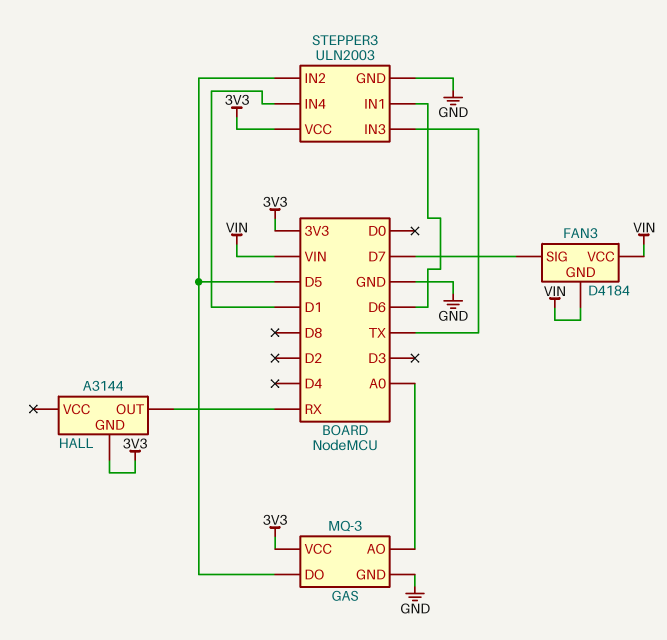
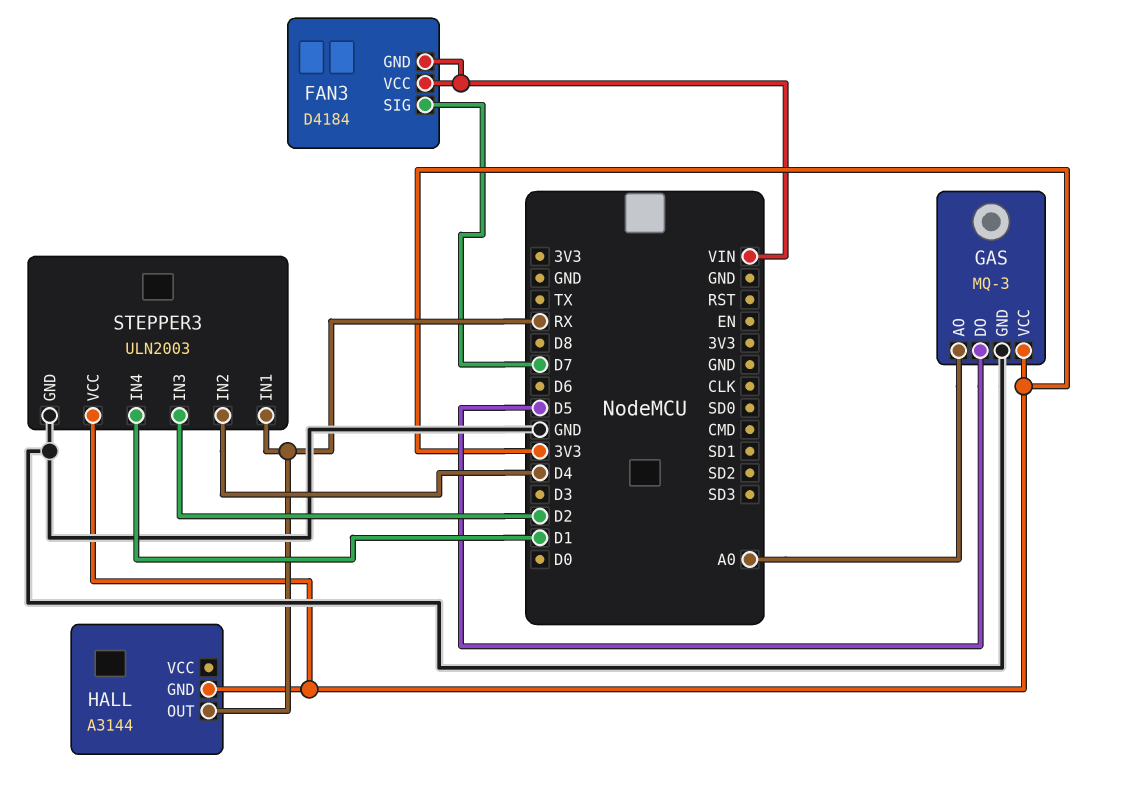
STEPPER3 pin IN1: D6 -> RX
STEPPER3 pin IN2: D5 -> D4
STEPPER3 pin IN3: TX -> D2

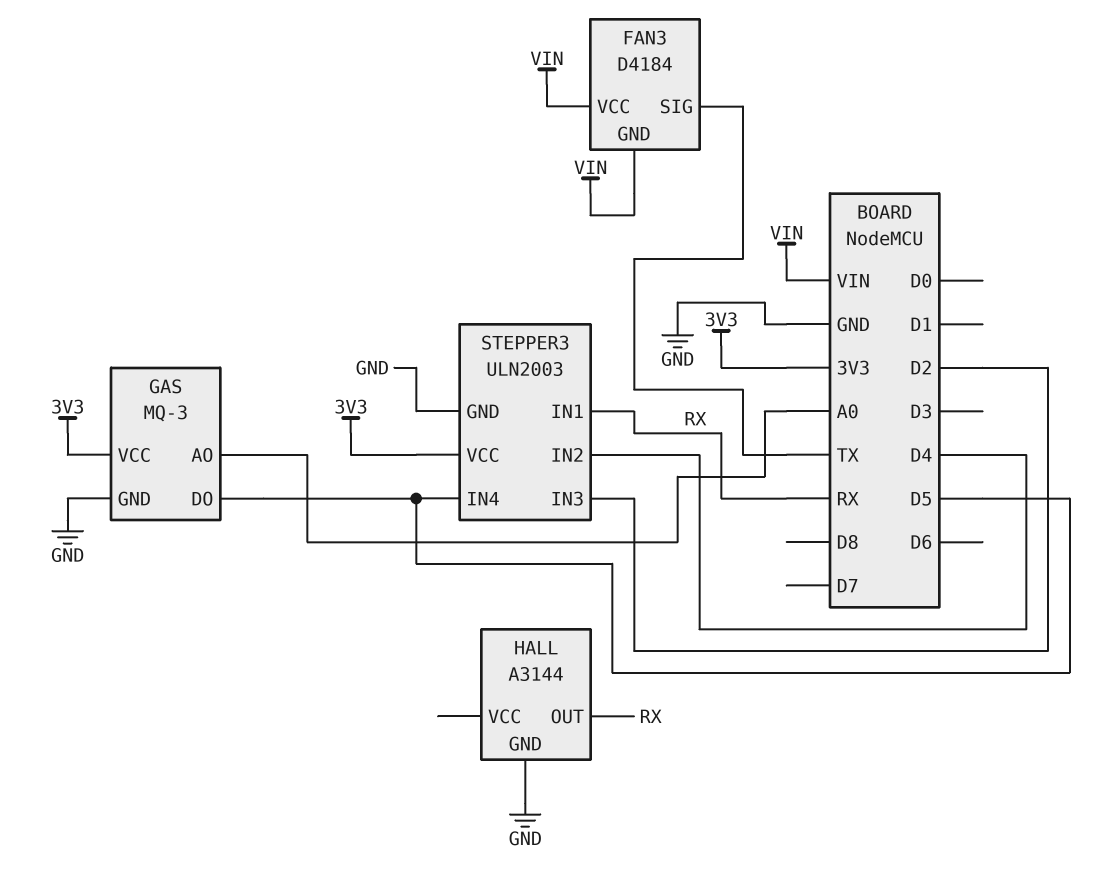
FAN3 pin SIG: D7 -> TX
HALL pin GND: 3V3 -> GND
STEPPER3 pin IN4: D1 -> D5

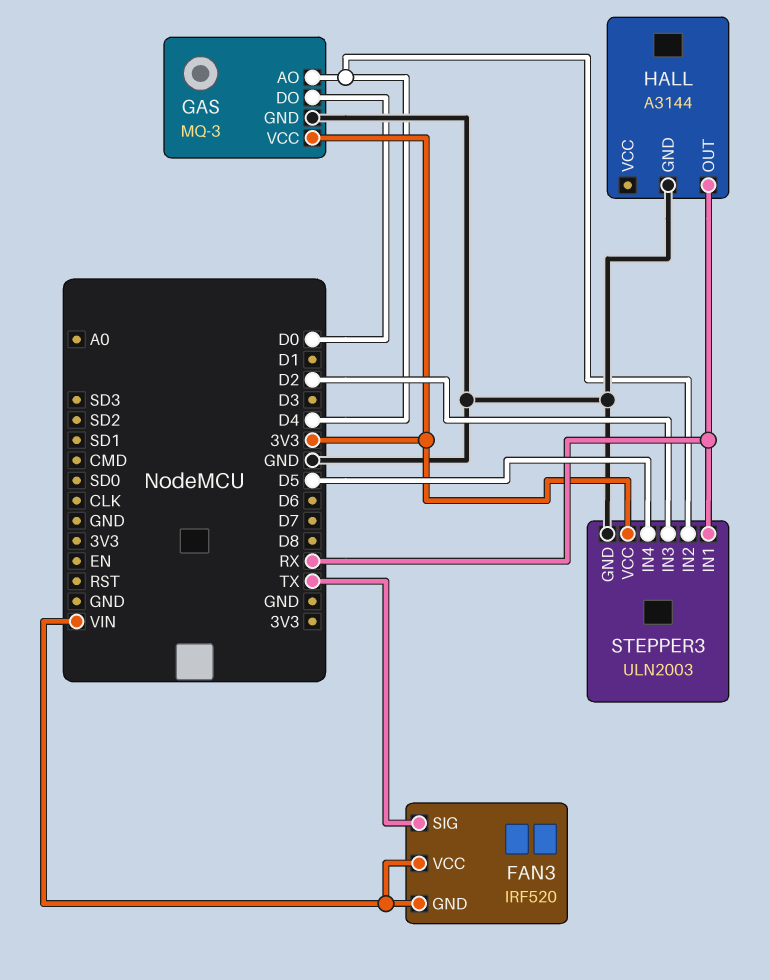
FAN3: D4184 -> IRF520
GAS pin AO: A0 -> D4
GAS pin DO: D5 -> D0

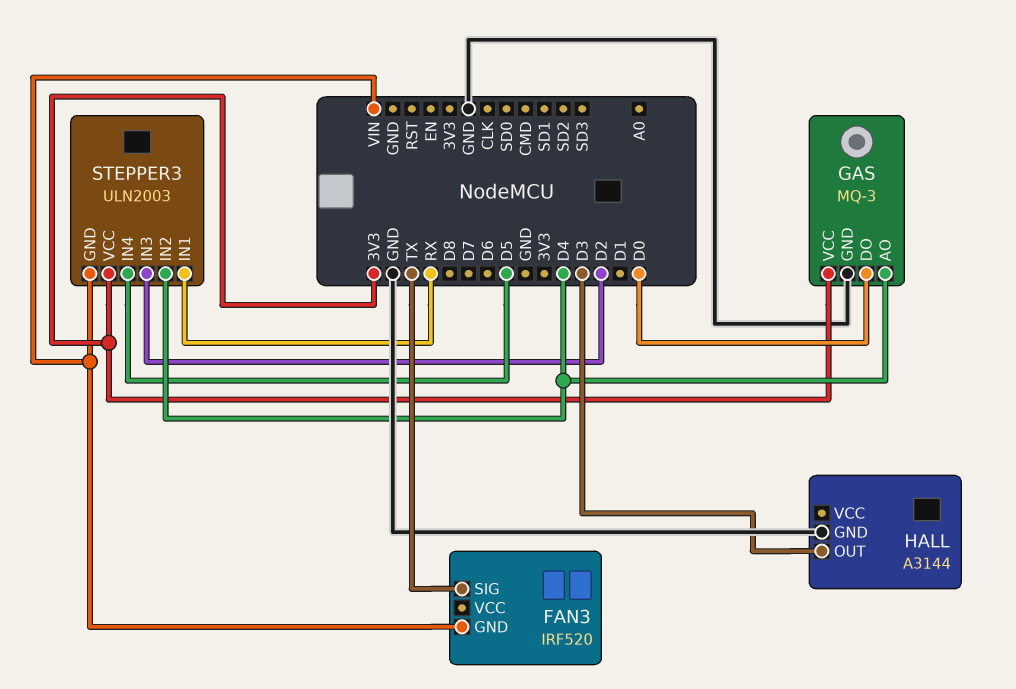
FAN3 pin VCC: VIN -> none
HALL pin OUT: RX -> D3
STEPPER3 pin GND: GND -> VIN

